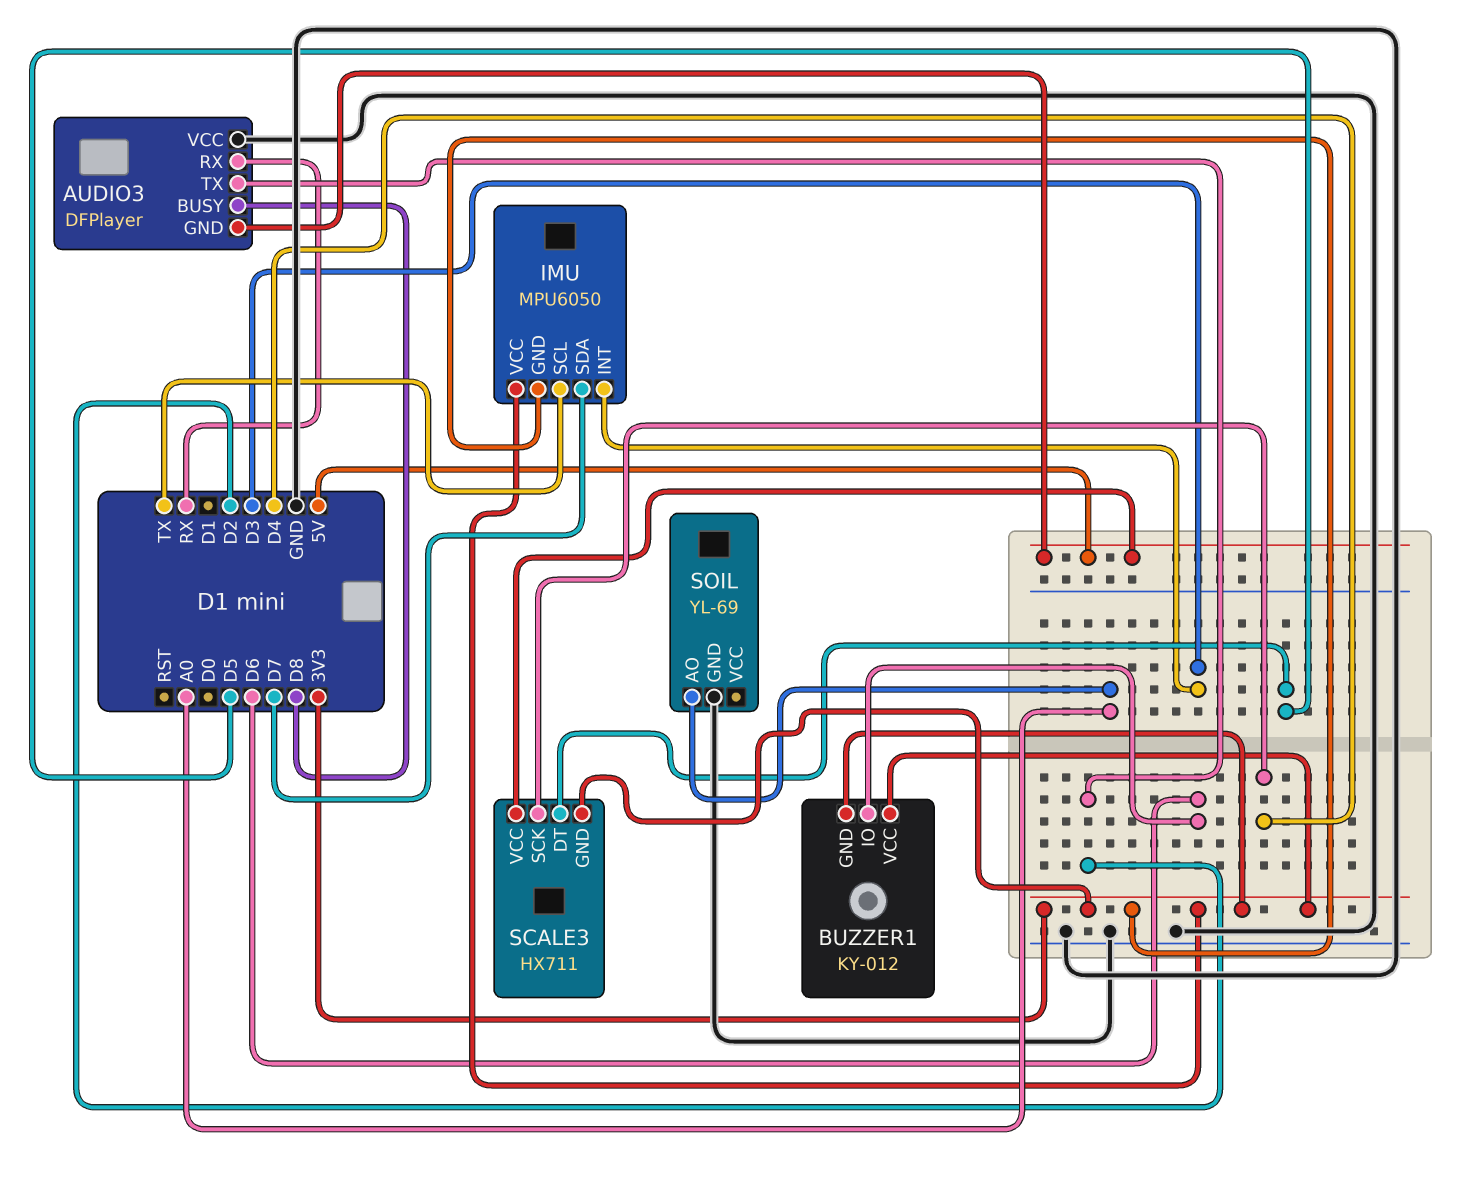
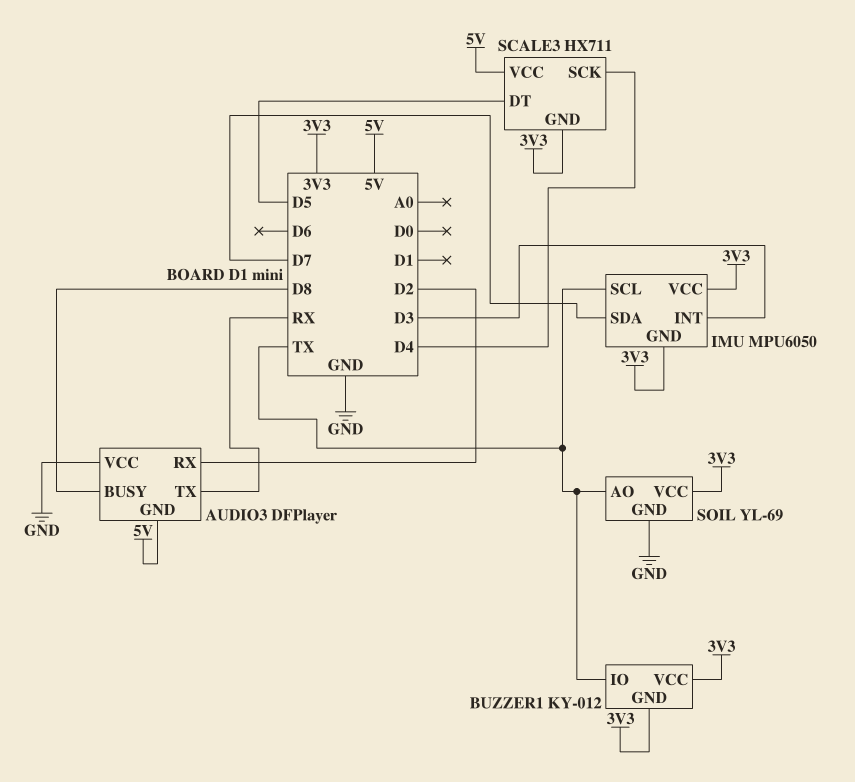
AUDIO3 pin RX: RX -> D2
AUDIO3 pin TX: D2 -> RX
BUZZER1 pin IO: D6 -> TX
SOIL pin AO: A0 -> TX
SOIL pin VCC: none -> 3V3

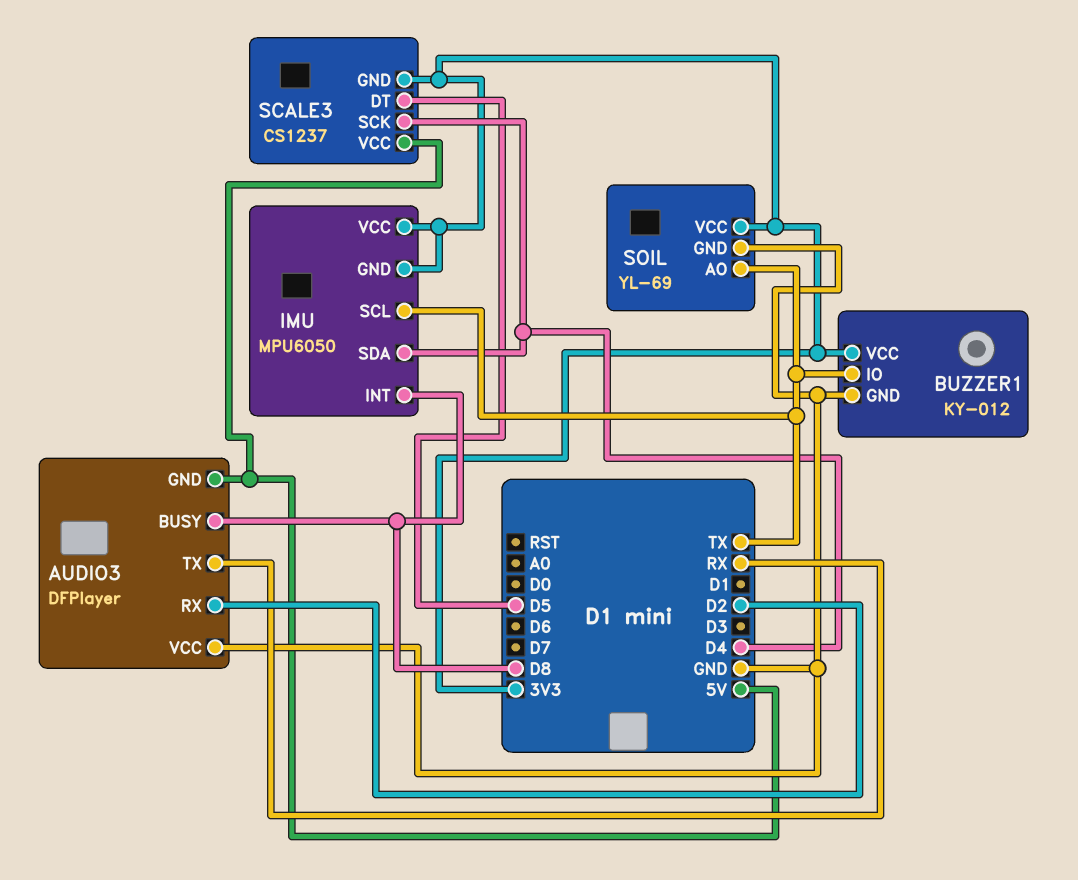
BUZZER1 pin GND: 3V3 -> GND
IMU pin INT: D3 -> D8
IMU pin SDA: D7 -> D4
SCALE3: HX711 -> CS1237

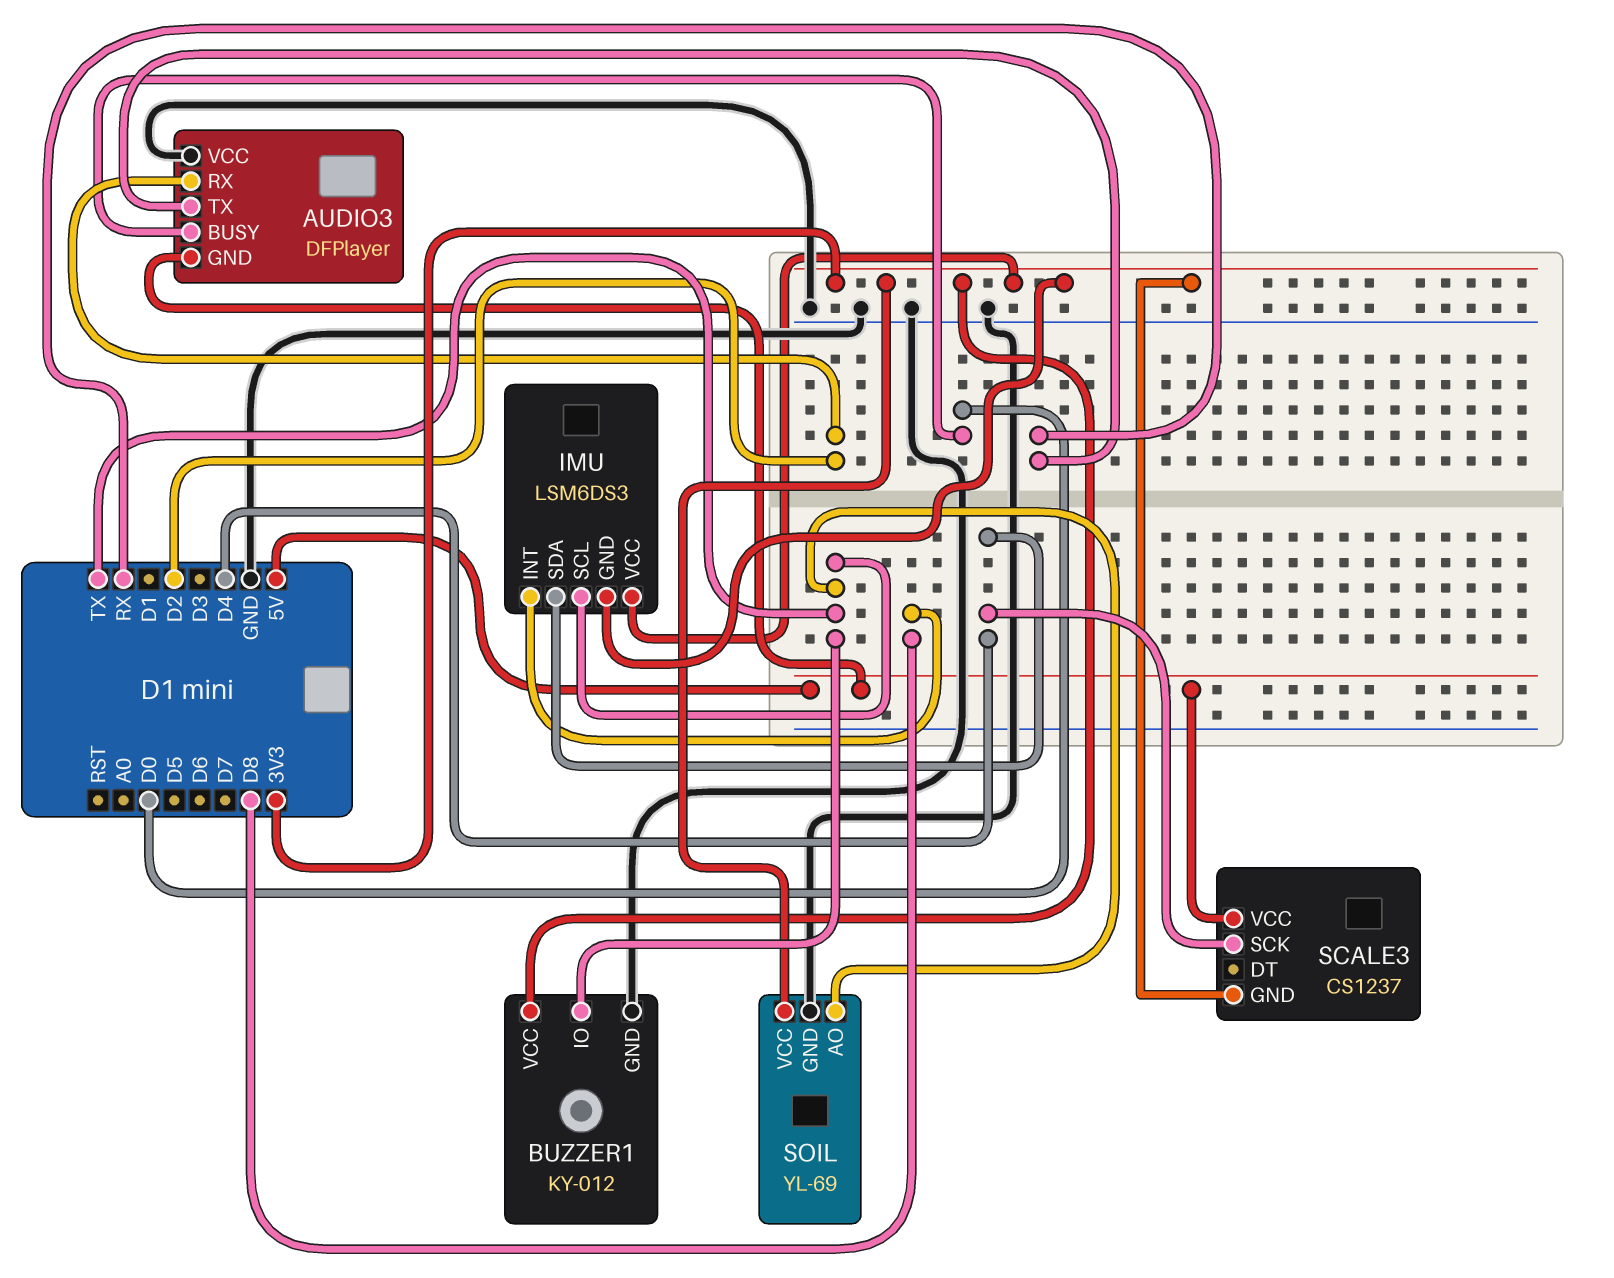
AUDIO3 pin BUSY: D8 -> D0
IMU: MPU6050 -> LSM6DS3
SCALE3 pin DT: D5 -> none

